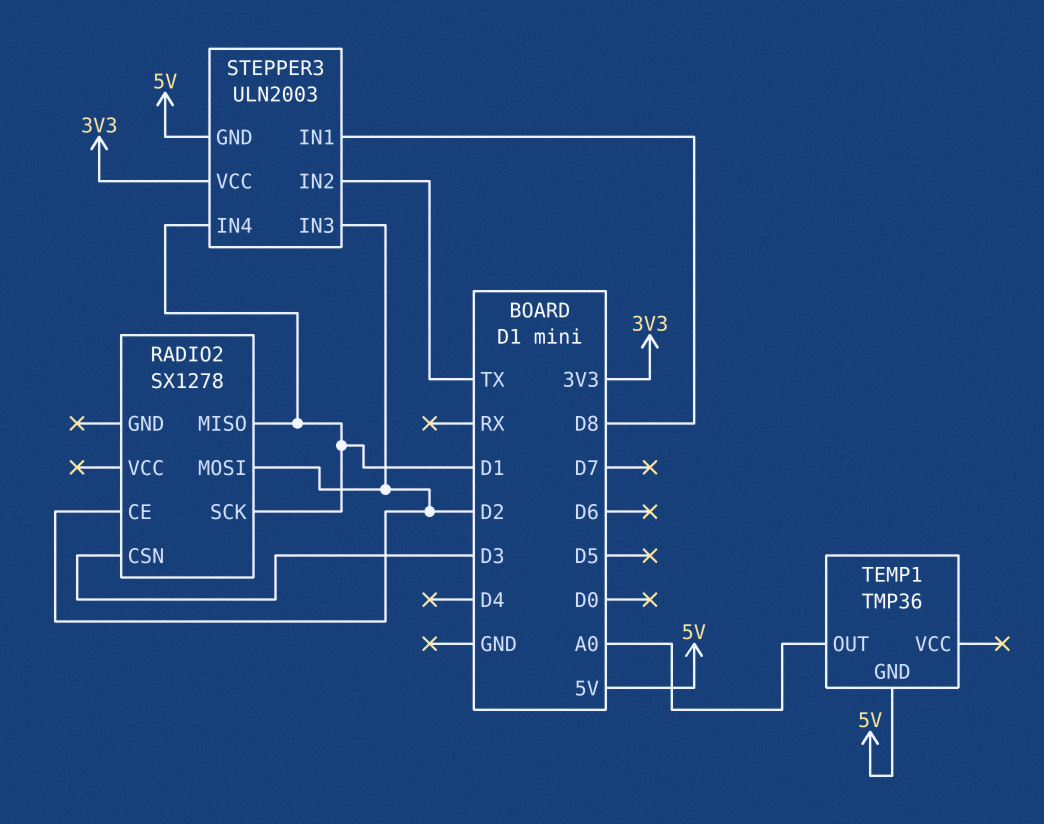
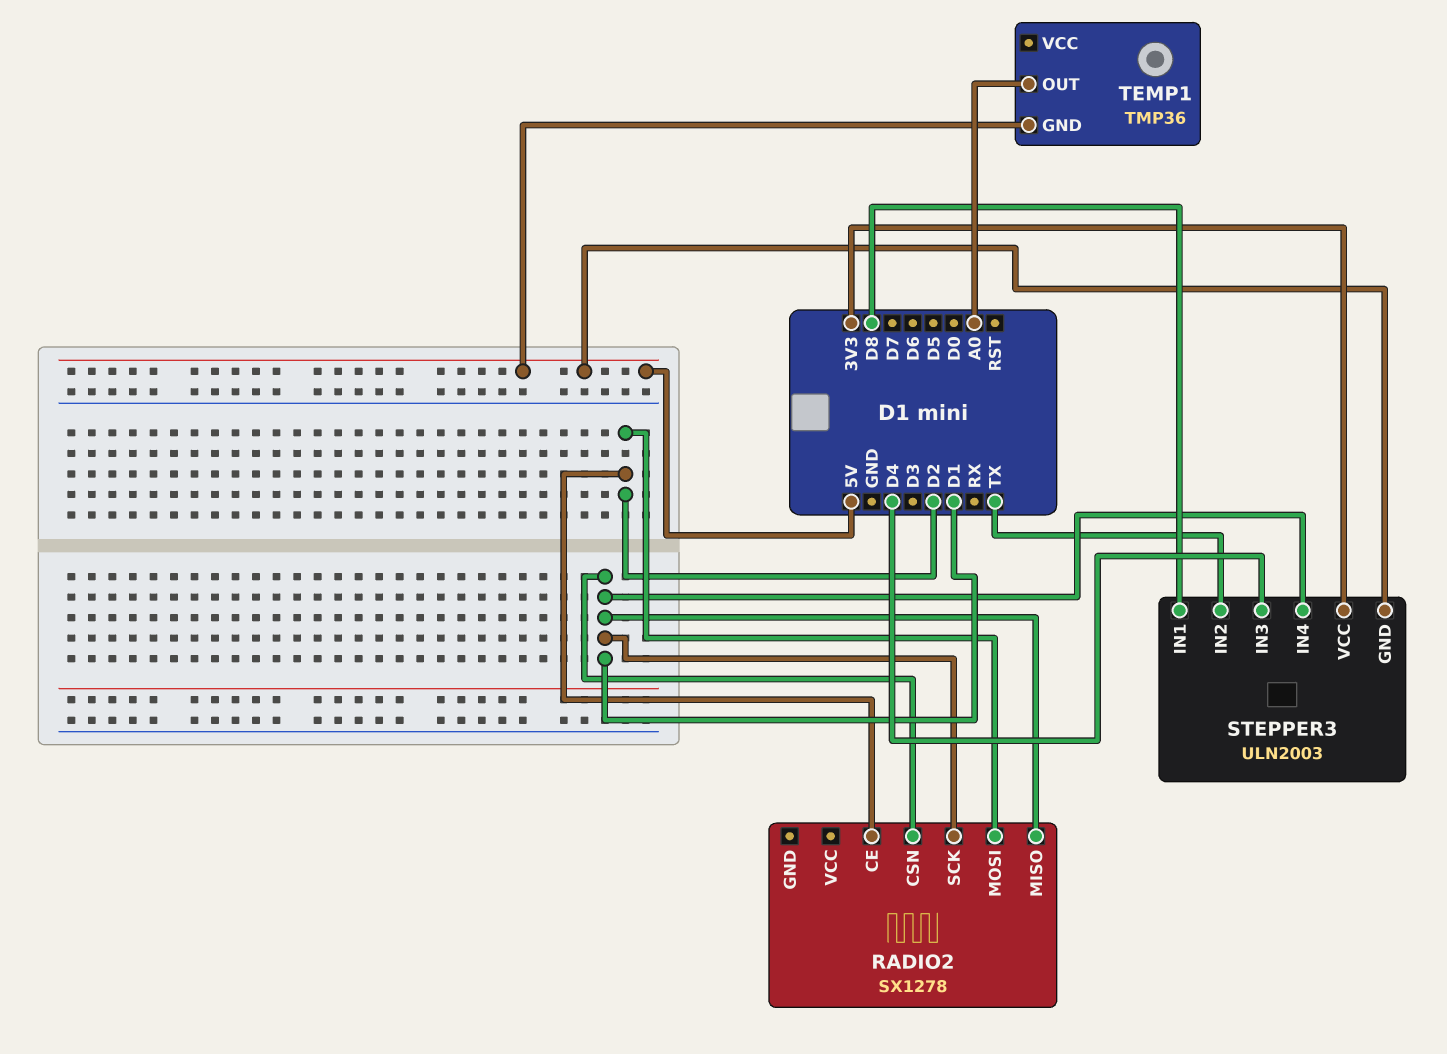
RADIO2 pin CSN: D3 -> D1
STEPPER3 pin IN3: D2 -> D4

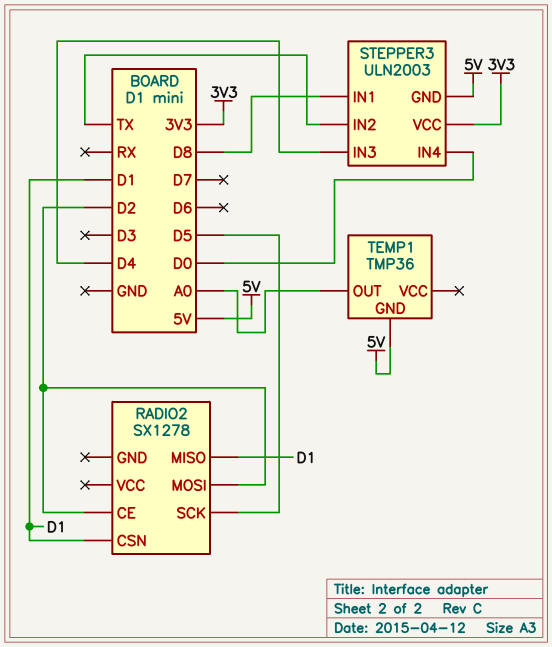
RADIO2 pin SCK: D1 -> D5
STEPPER3 pin IN4: D1 -> D0

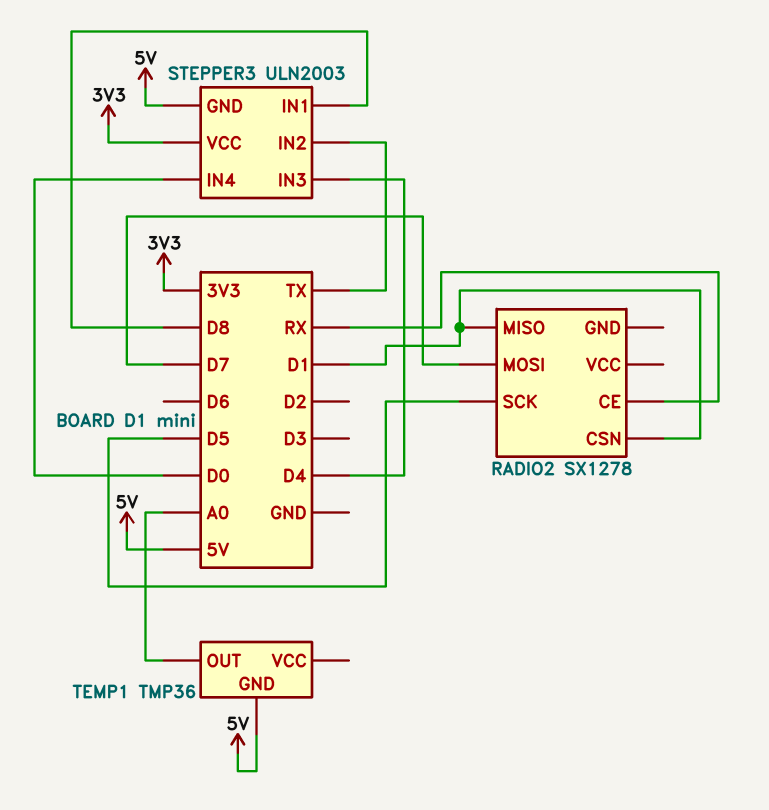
RADIO2 pin CE: D2 -> RX
RADIO2 pin MOSI: D2 -> D7

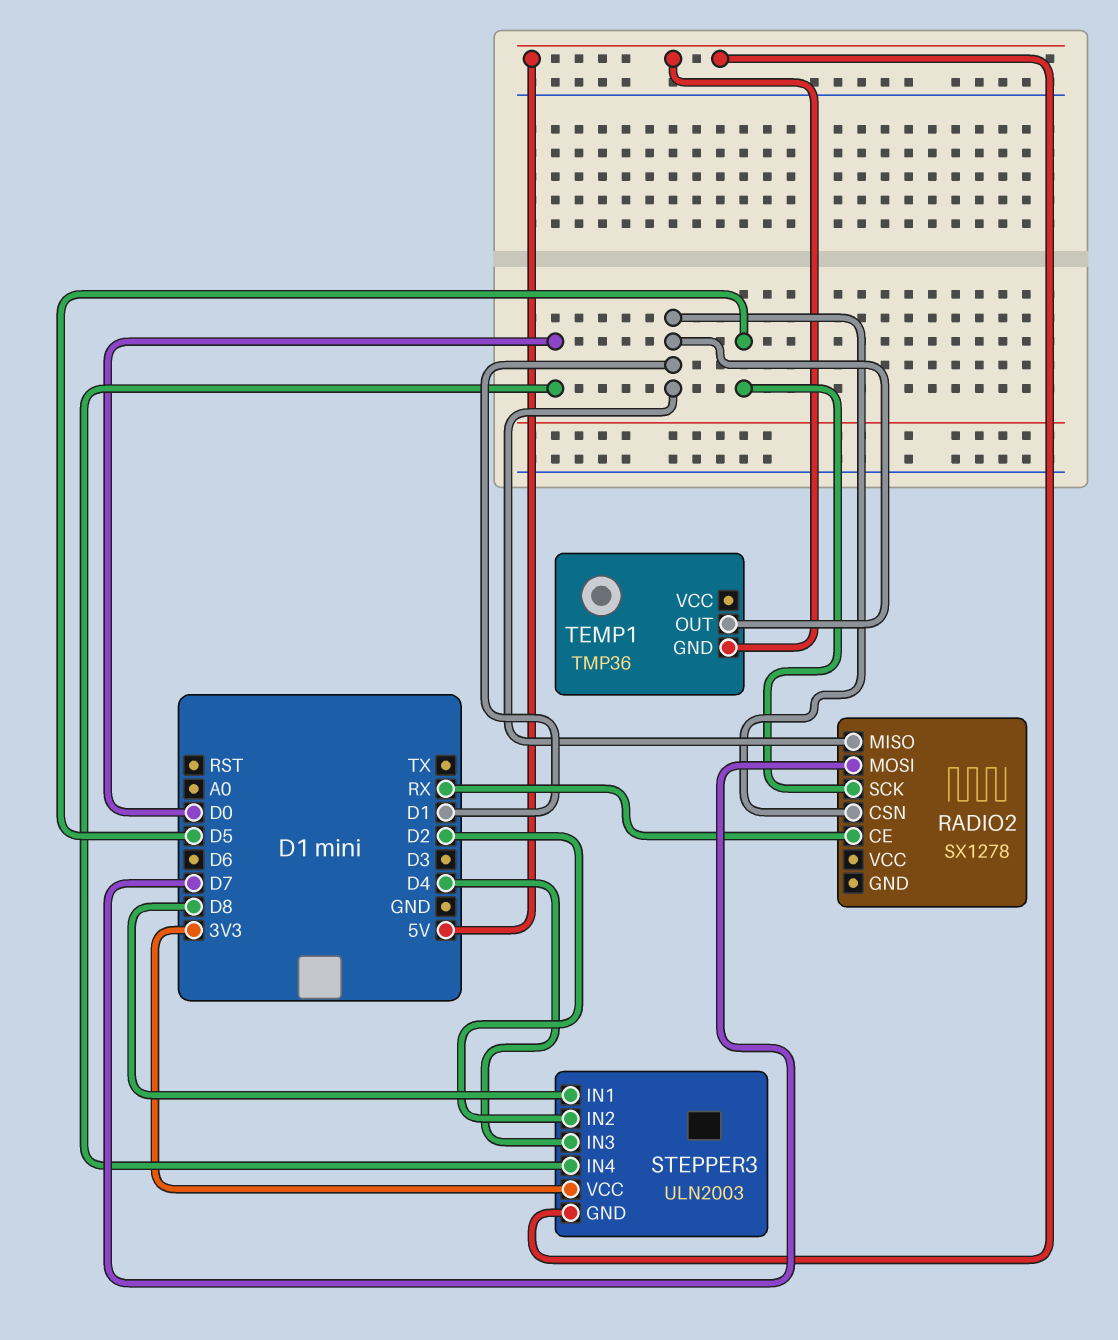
STEPPER3 pin IN2: TX -> D2
TEMP1 pin OUT: A0 -> D1

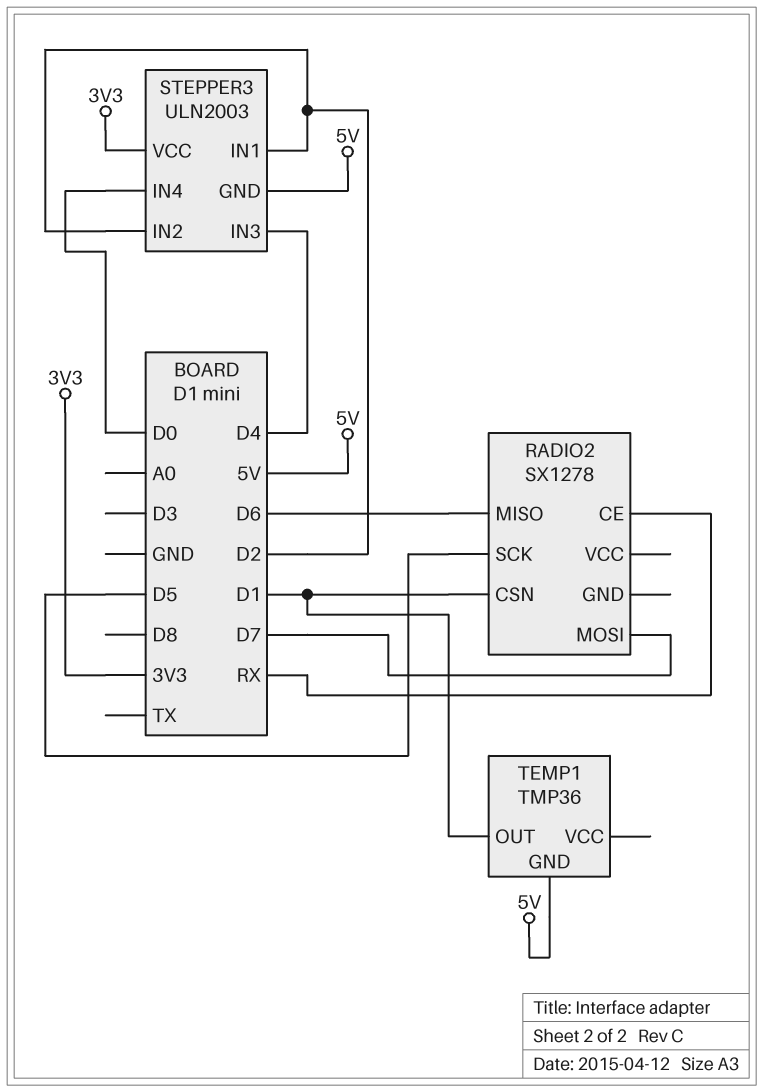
RADIO2 pin MISO: D1 -> D6
STEPPER3 pin IN1: D8 -> D2

